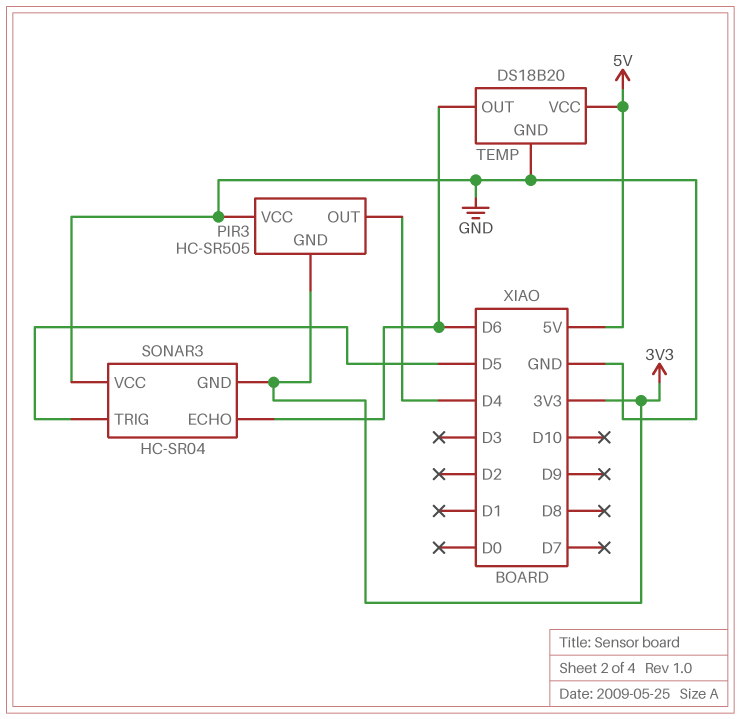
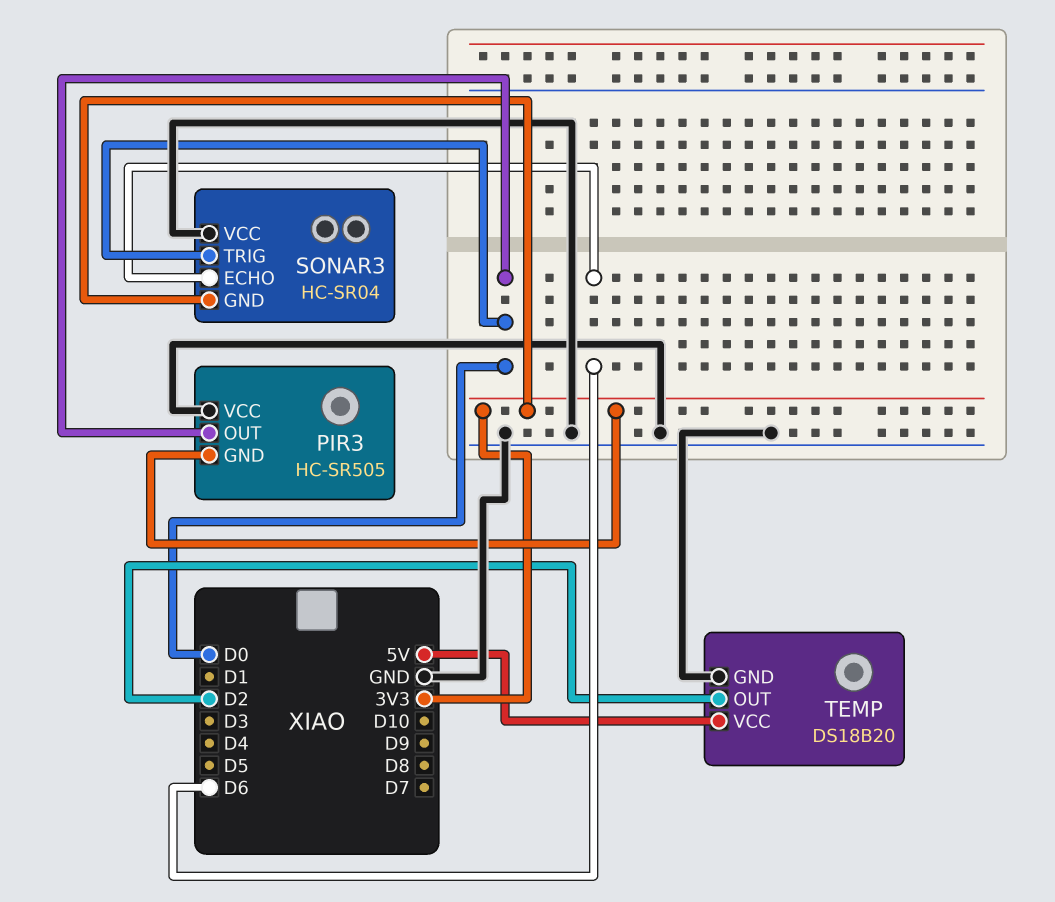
PIR3 pin OUT: D4 -> D0
SONAR3 pin TRIG: D5 -> D0
TEMP pin OUT: D6 -> D2

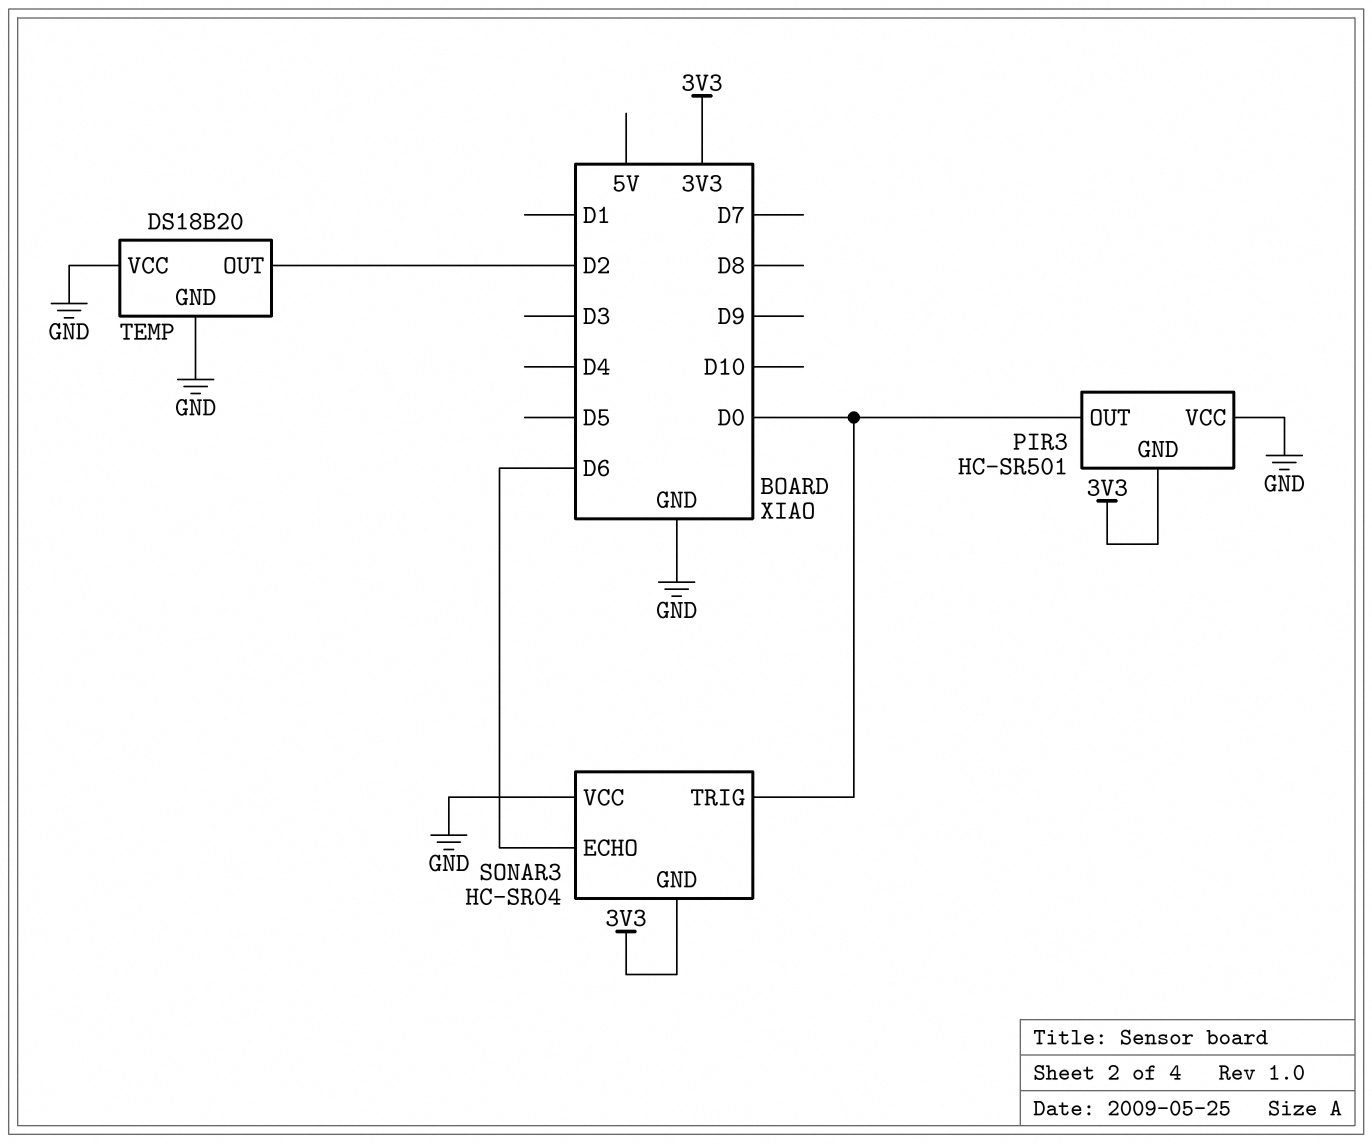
PIR3: HC-SR505 -> HC-SR501
TEMP pin VCC: 5V -> GND

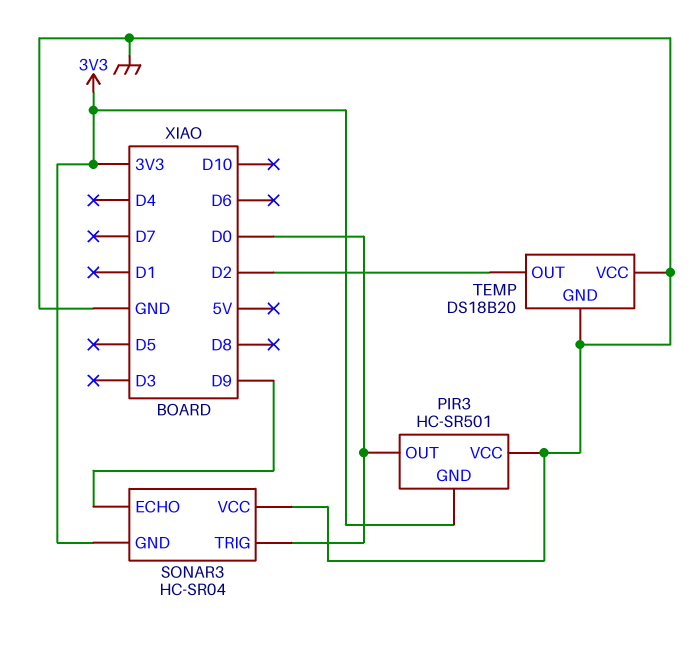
SONAR3 pin ECHO: D6 -> D9

